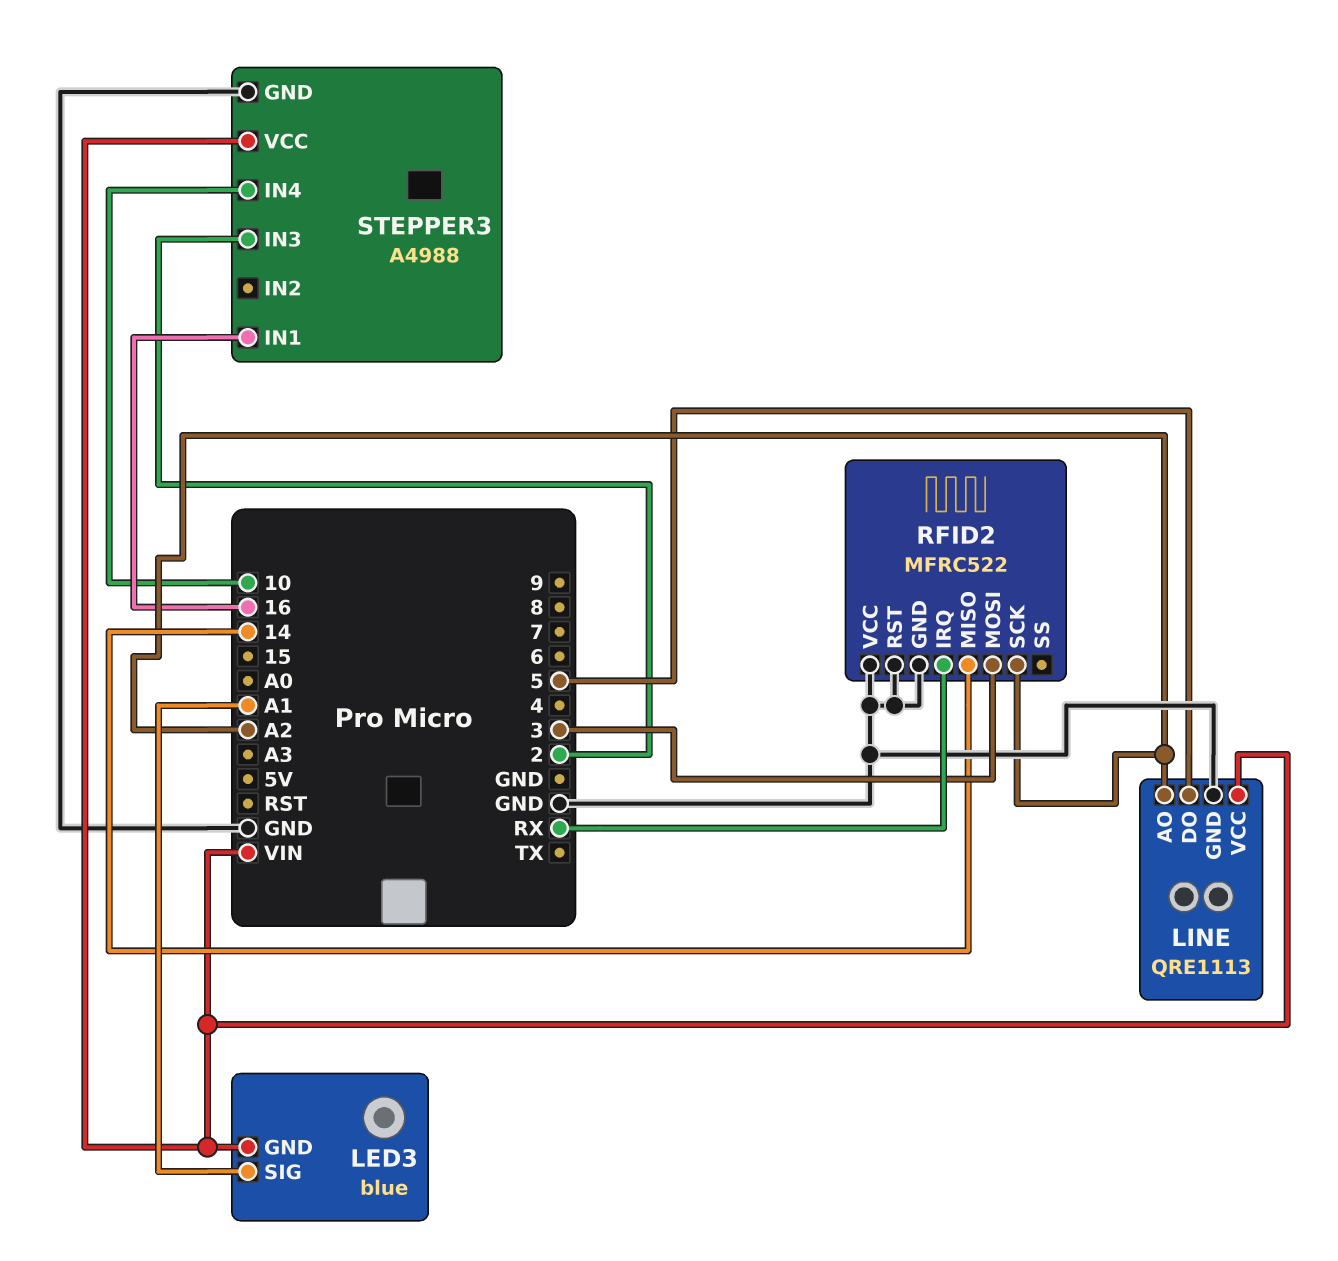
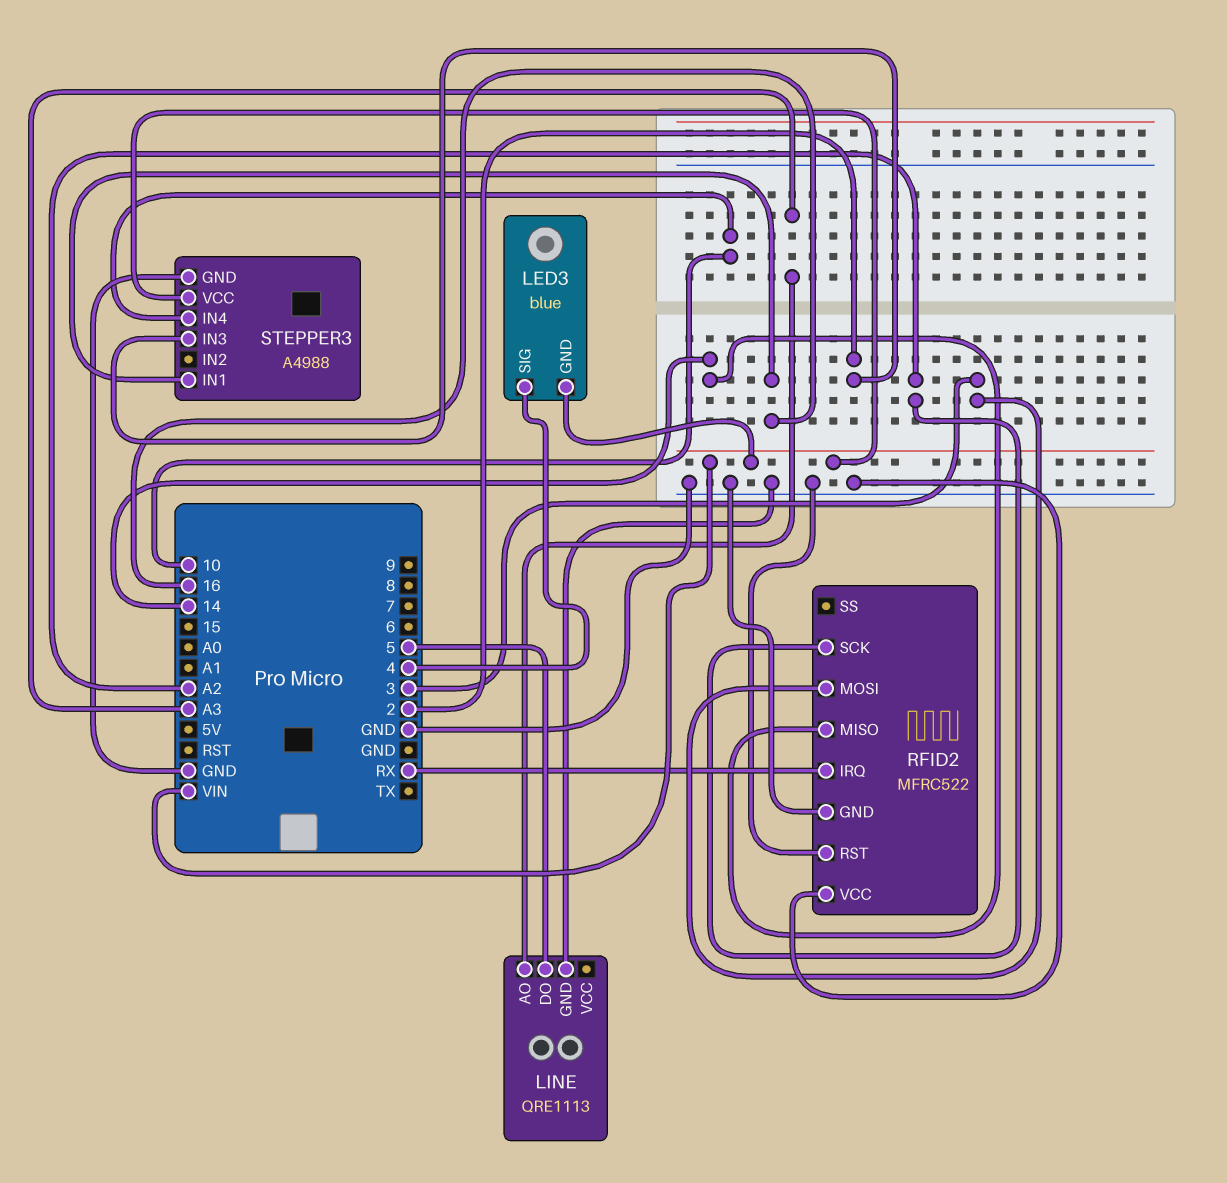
LED3 pin SIG: A1 -> 4
LINE pin AO: A2 -> A3
LINE pin VCC: VIN -> none

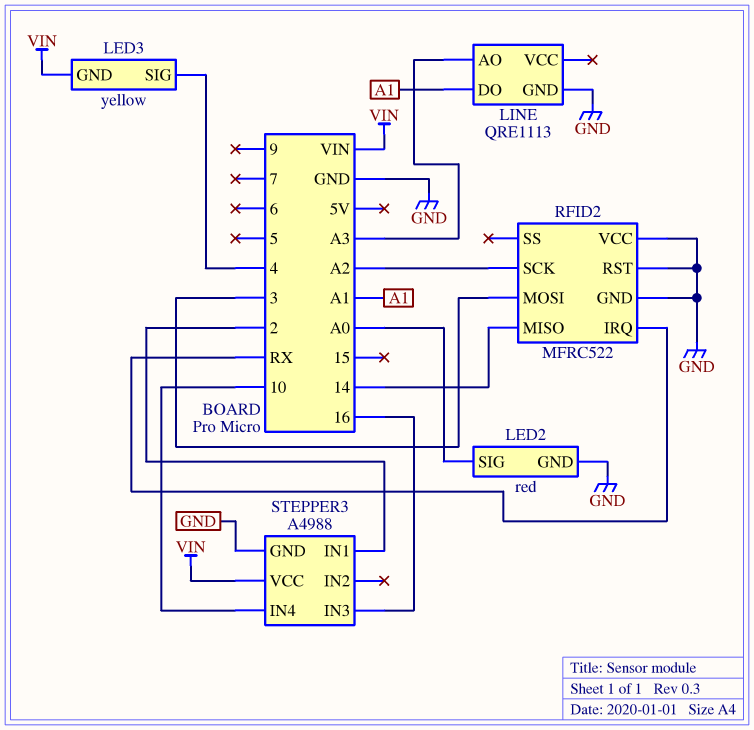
LED2: none -> red
LED2 pin GND: none -> GND
LED2 pin SIG: none -> A0
LED3: blue -> yellow
LINE pin DO: 5 -> A1
STEPPER3 pin IN1: 16 -> 2
STEPPER3 pin IN3: 2 -> 16

